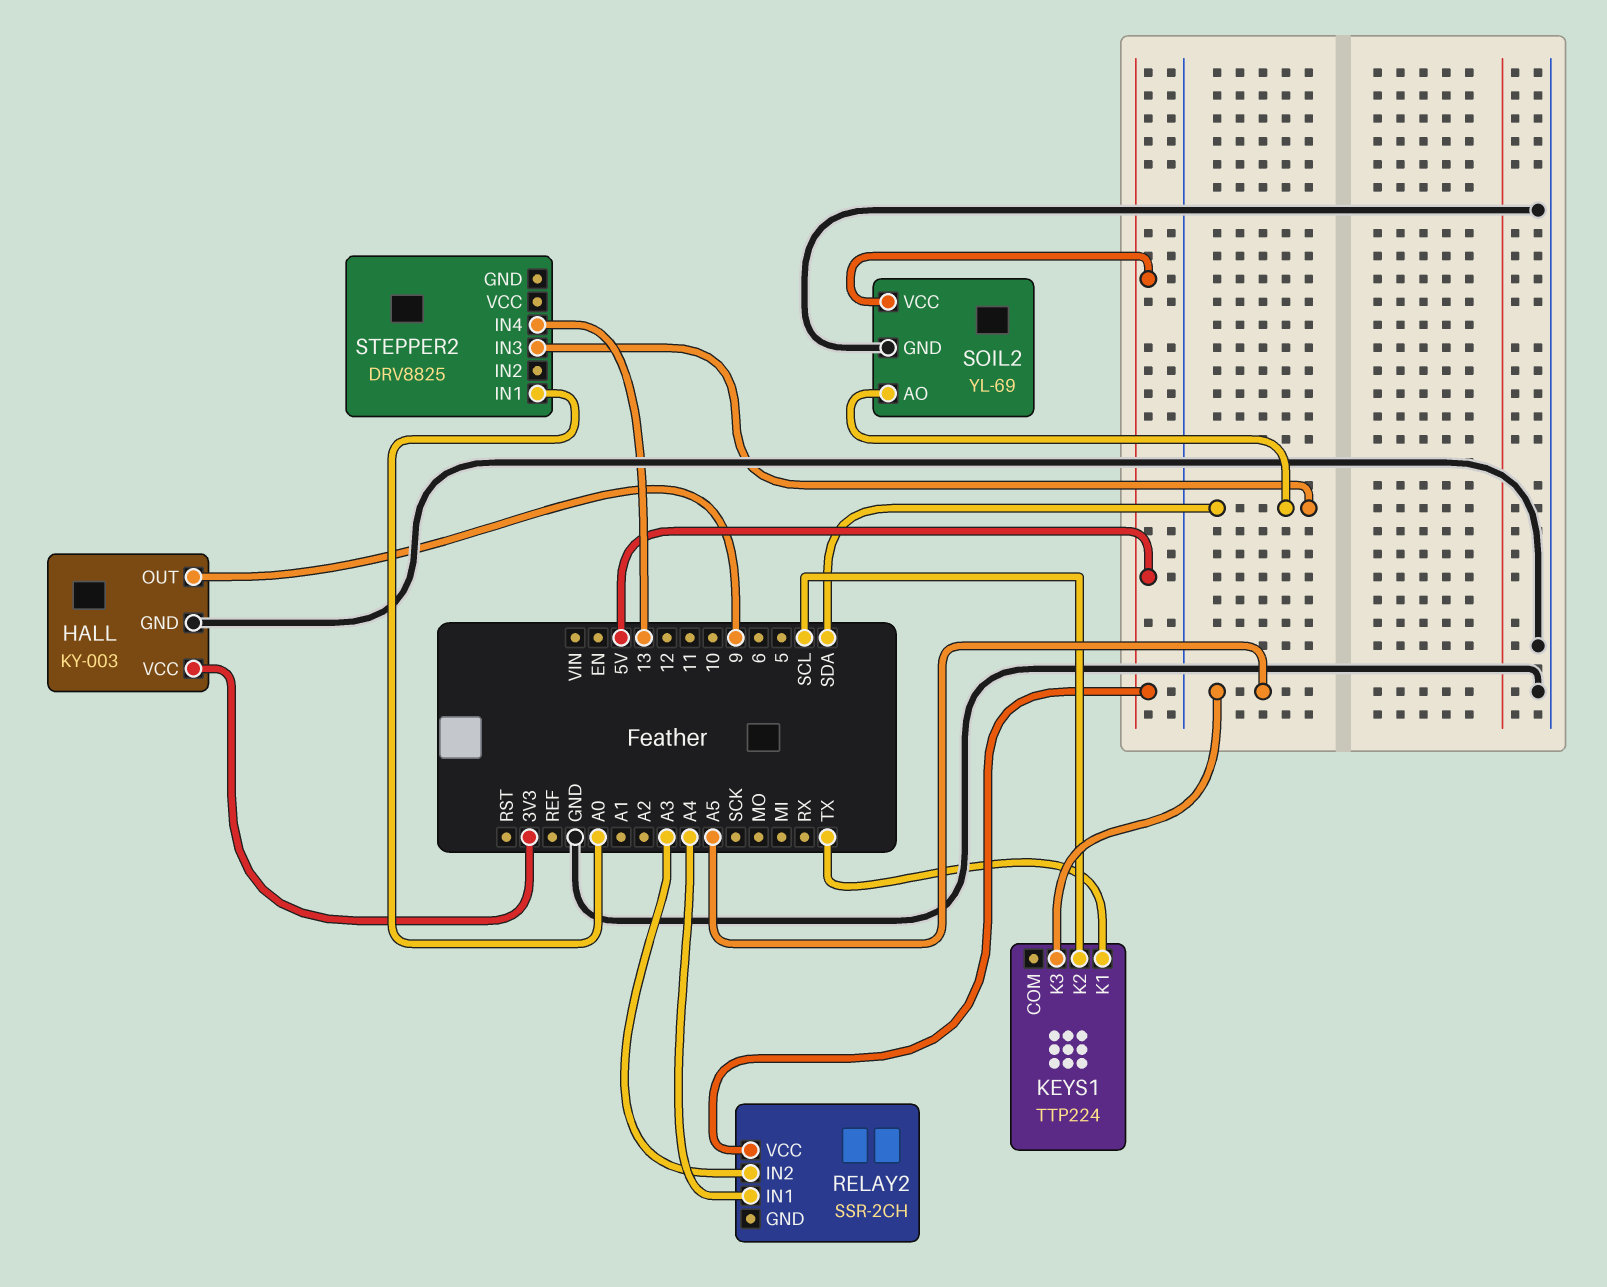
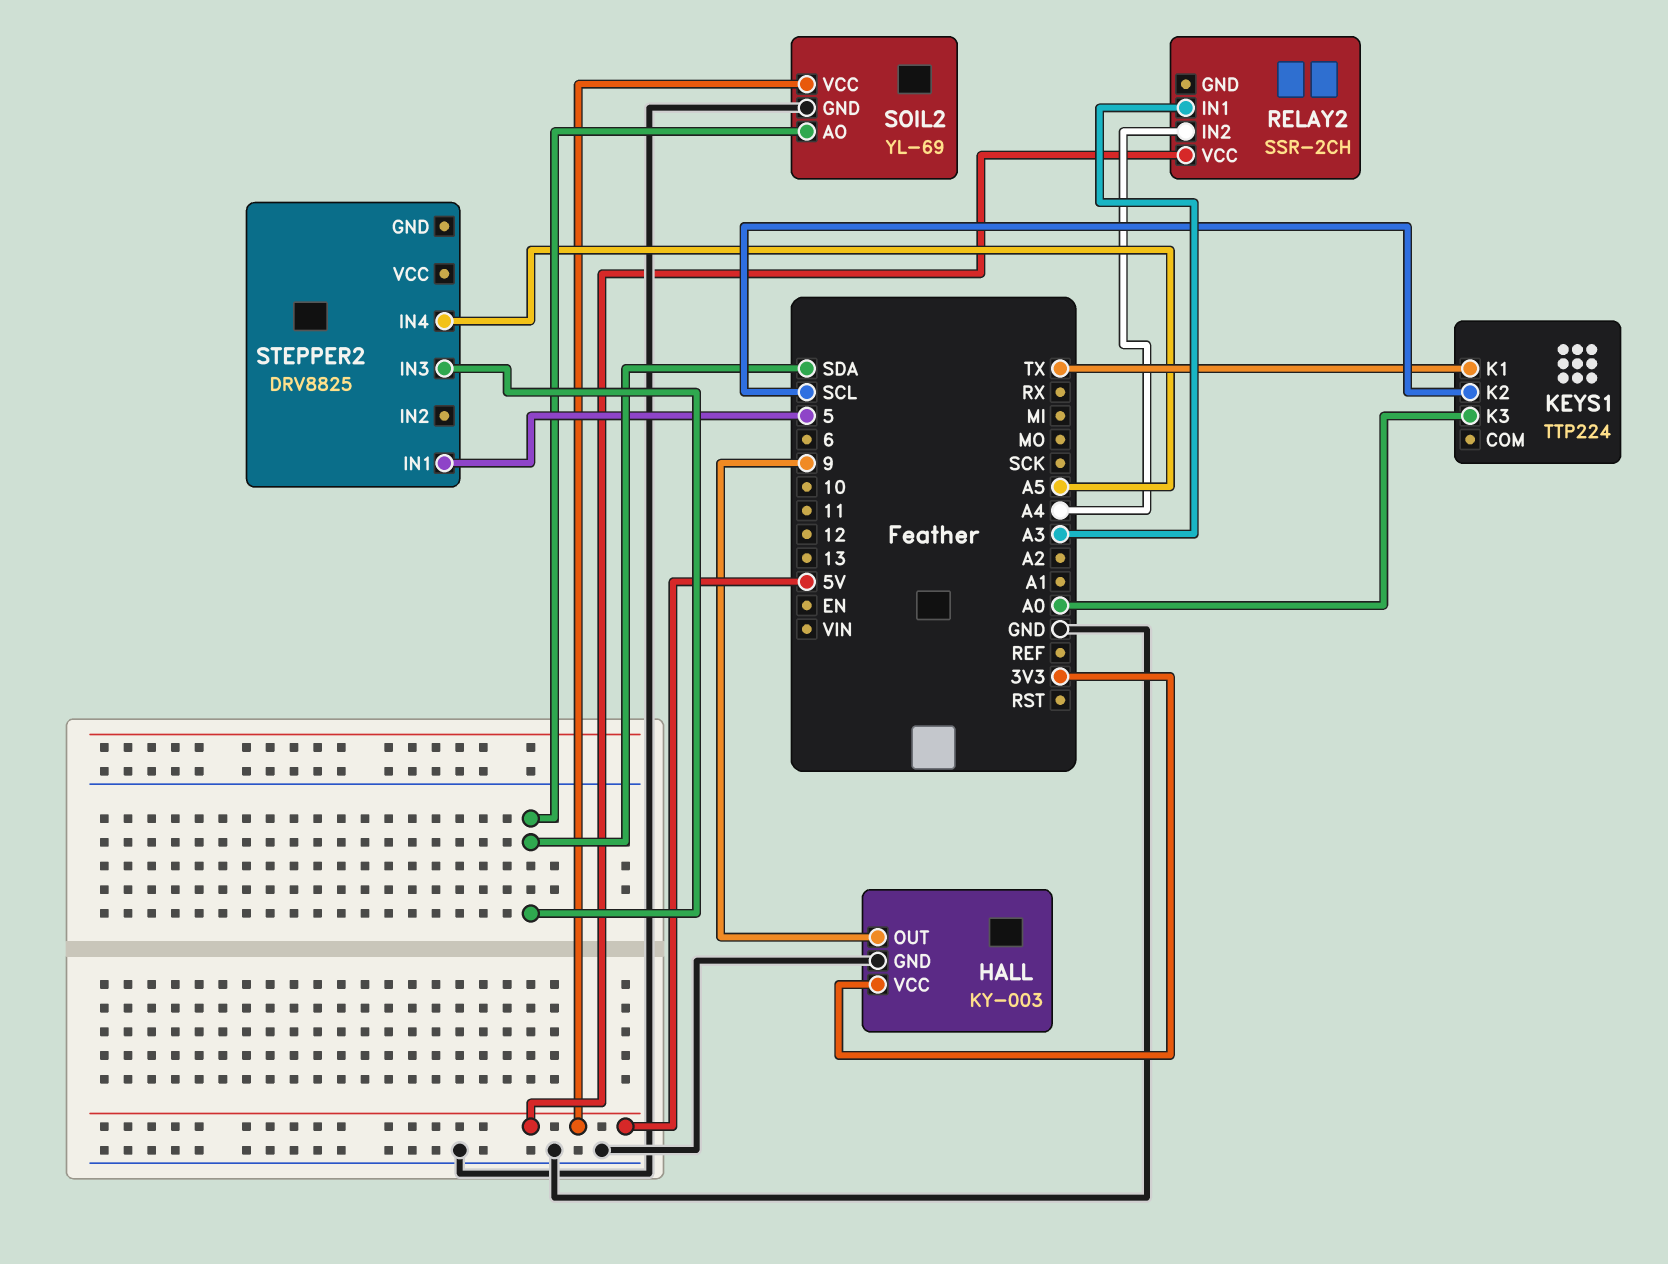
KEYS1 pin K3: A5 -> A0
RELAY2 pin IN1: A4 -> A3
RELAY2 pin IN2: A3 -> A4
STEPPER2 pin IN1: A0 -> 5
STEPPER2 pin IN4: 13 -> A5

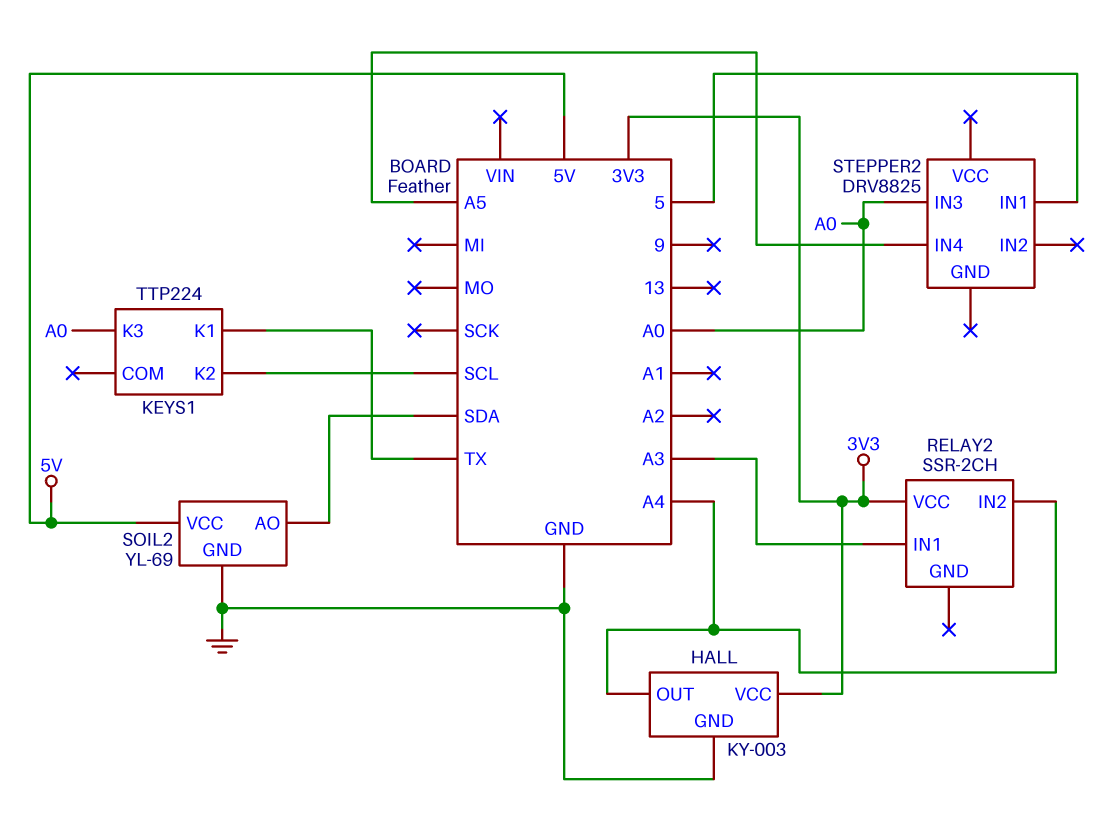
HALL pin OUT: 9 -> A4
RELAY2 pin VCC: 5V -> 3V3
STEPPER2 pin IN3: SDA -> A0

